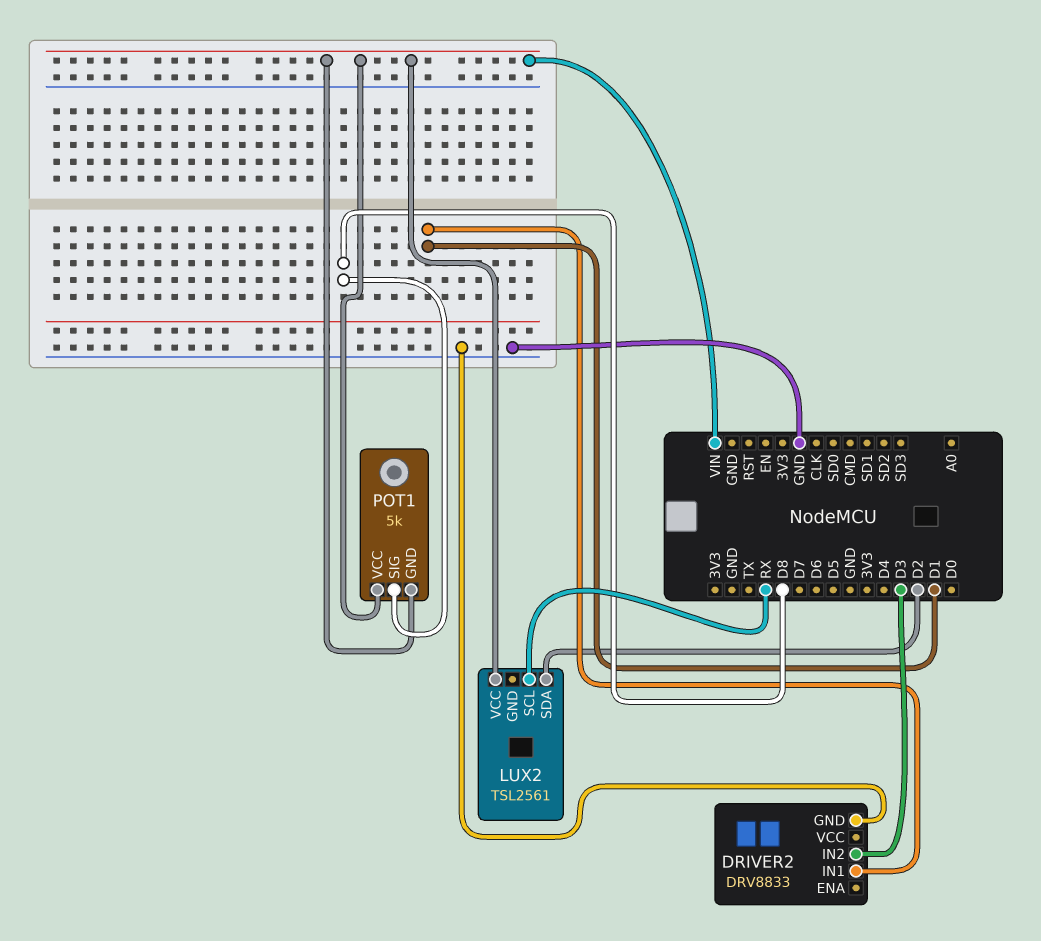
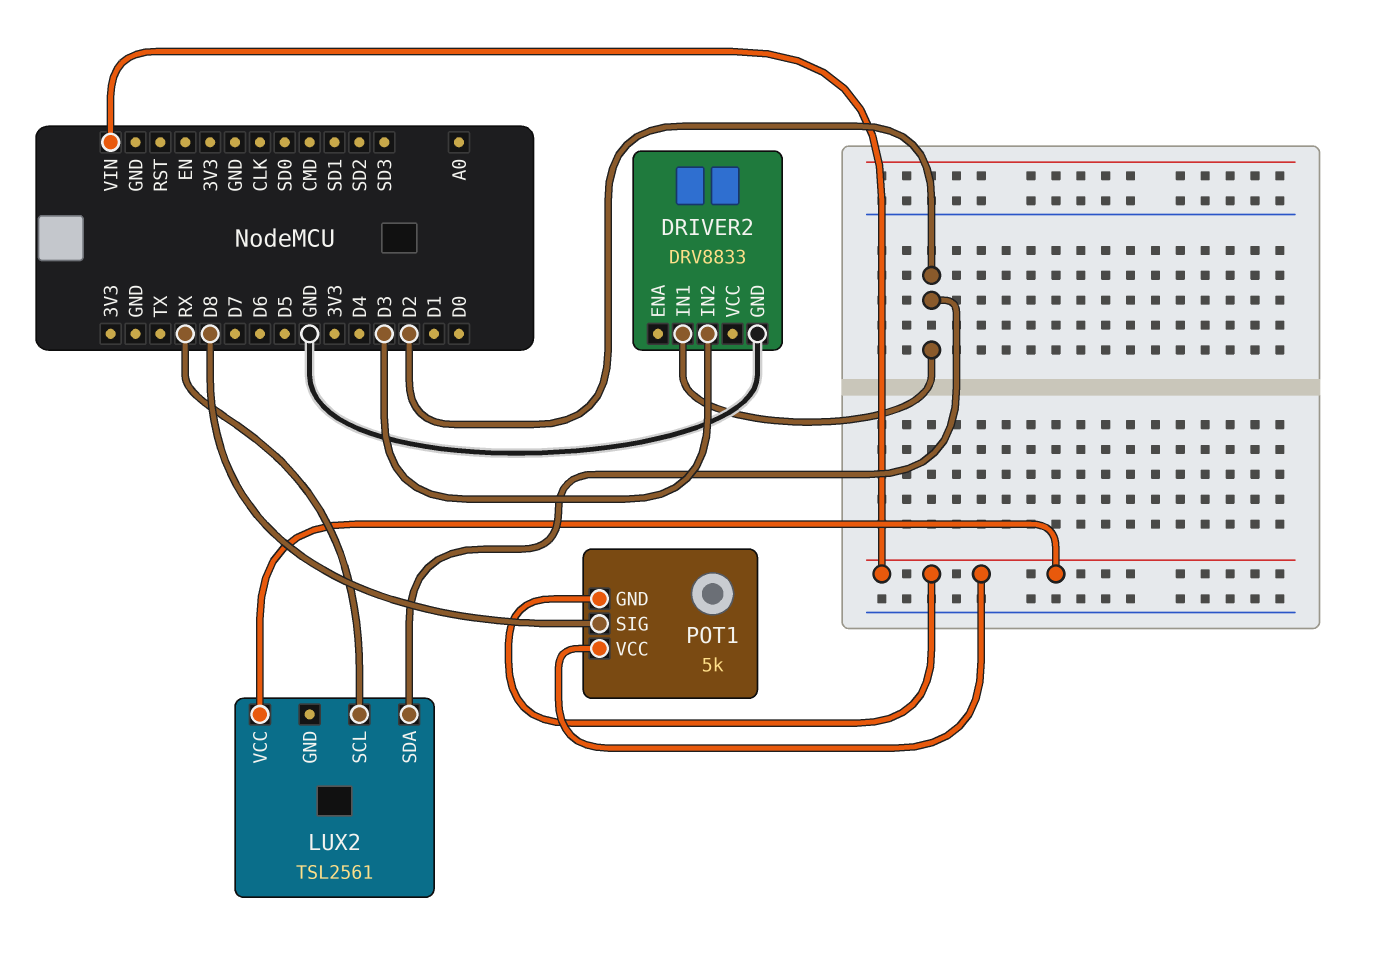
DRIVER2 pin IN1: D1 -> D2

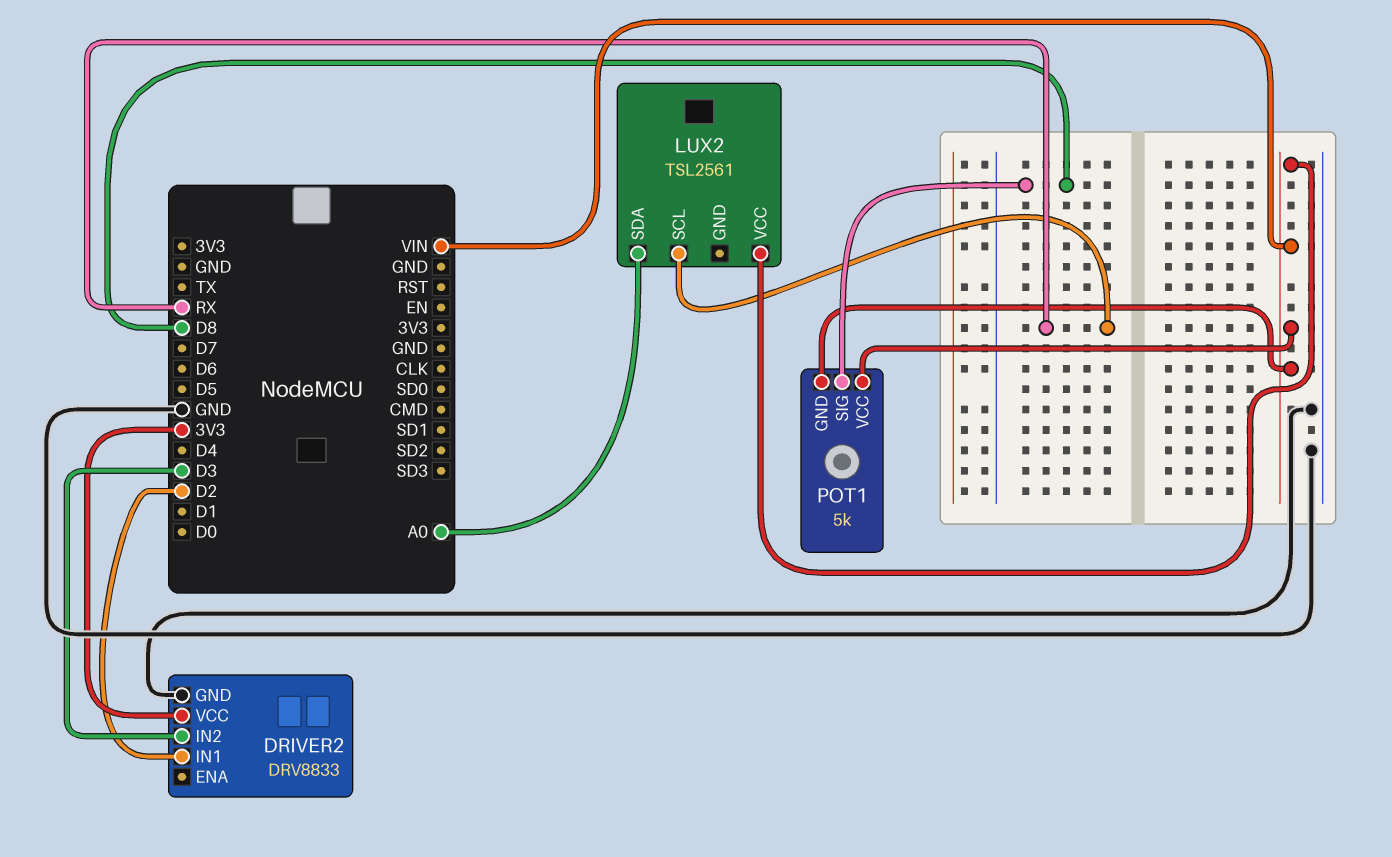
DRIVER2 pin VCC: none -> 3V3
LUX2 pin SDA: D2 -> A0

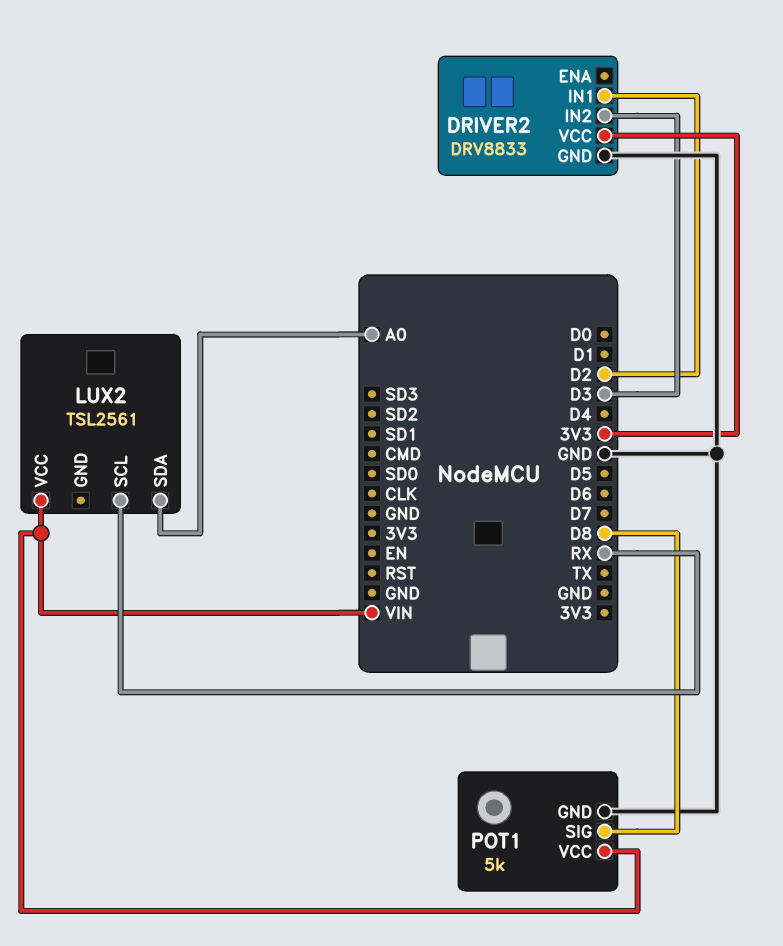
POT1 pin GND: VIN -> GND

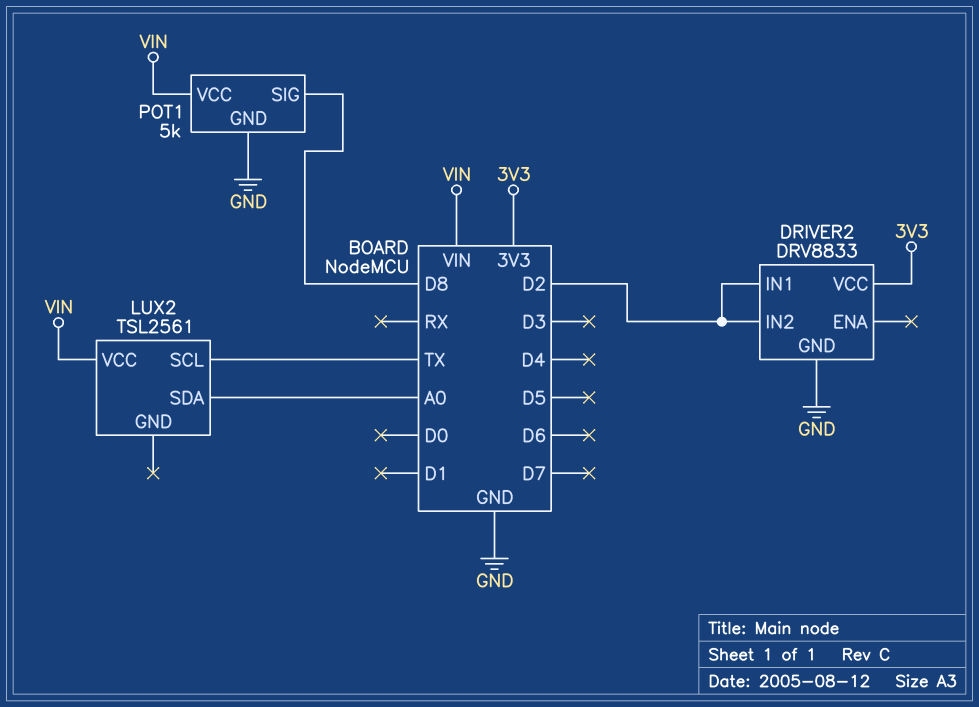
DRIVER2 pin IN2: D3 -> D2
LUX2 pin SCL: RX -> TX

